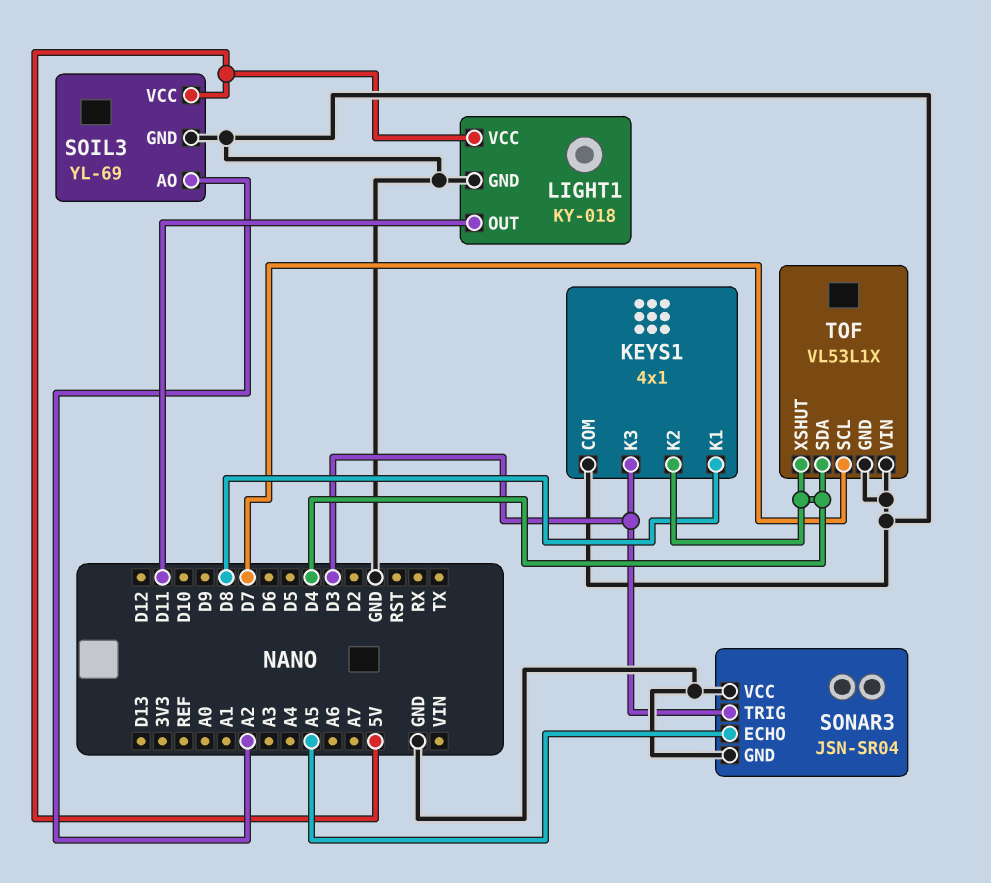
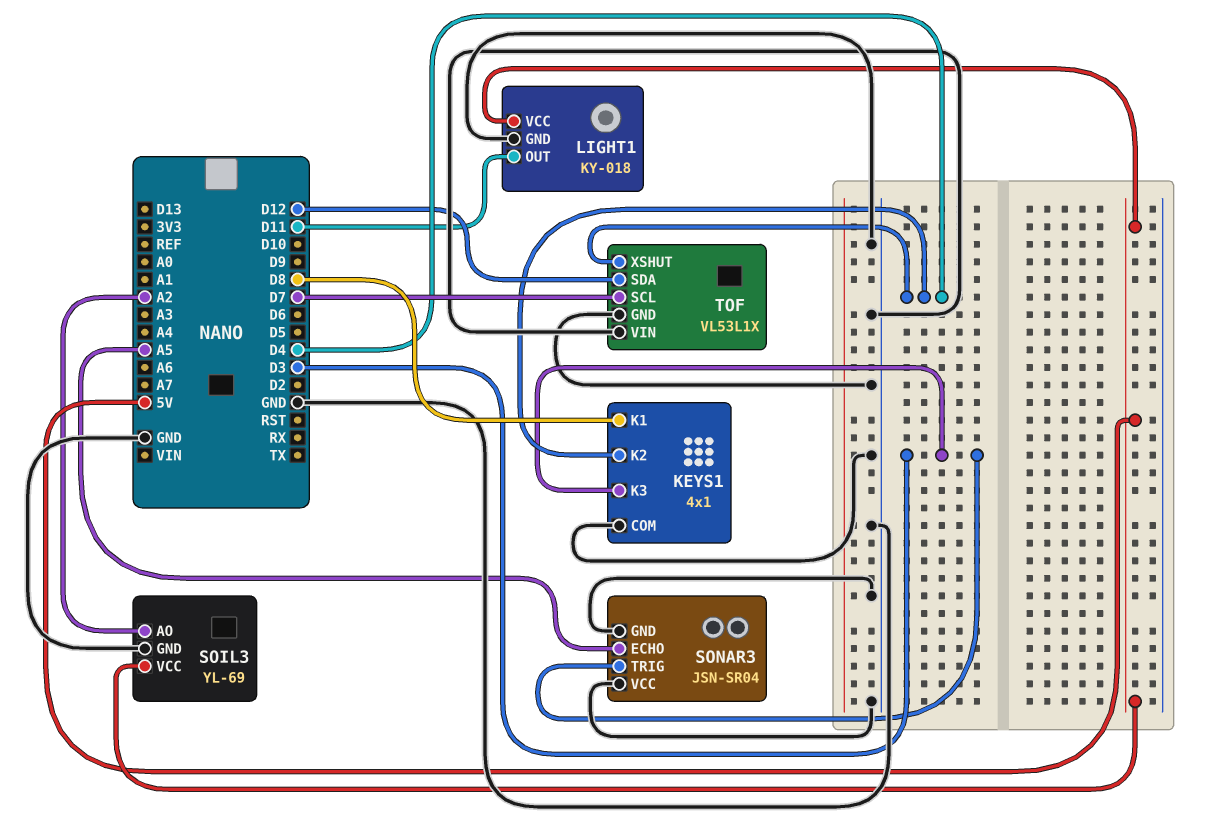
TOF pin SDA: D4 -> D12

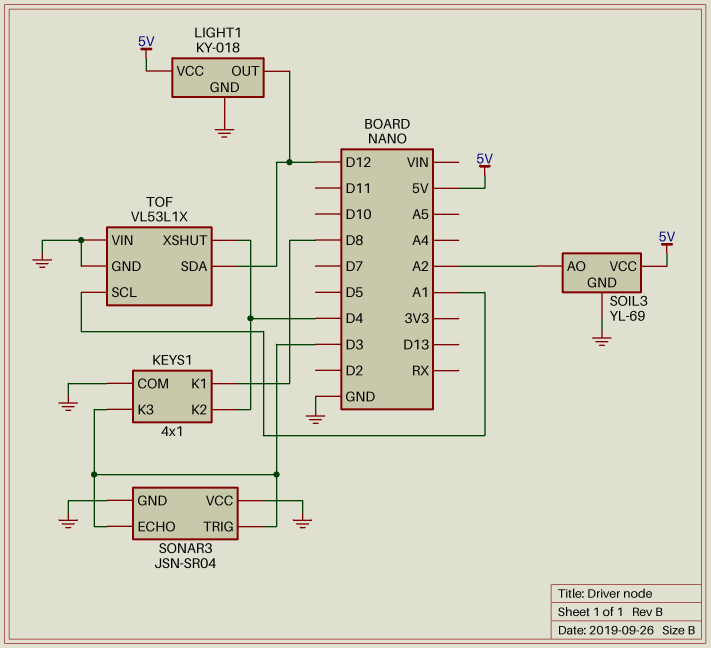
LIGHT1 pin OUT: D11 -> D12
SONAR3 pin ECHO: A5 -> D3
TOF pin SCL: D7 -> A1

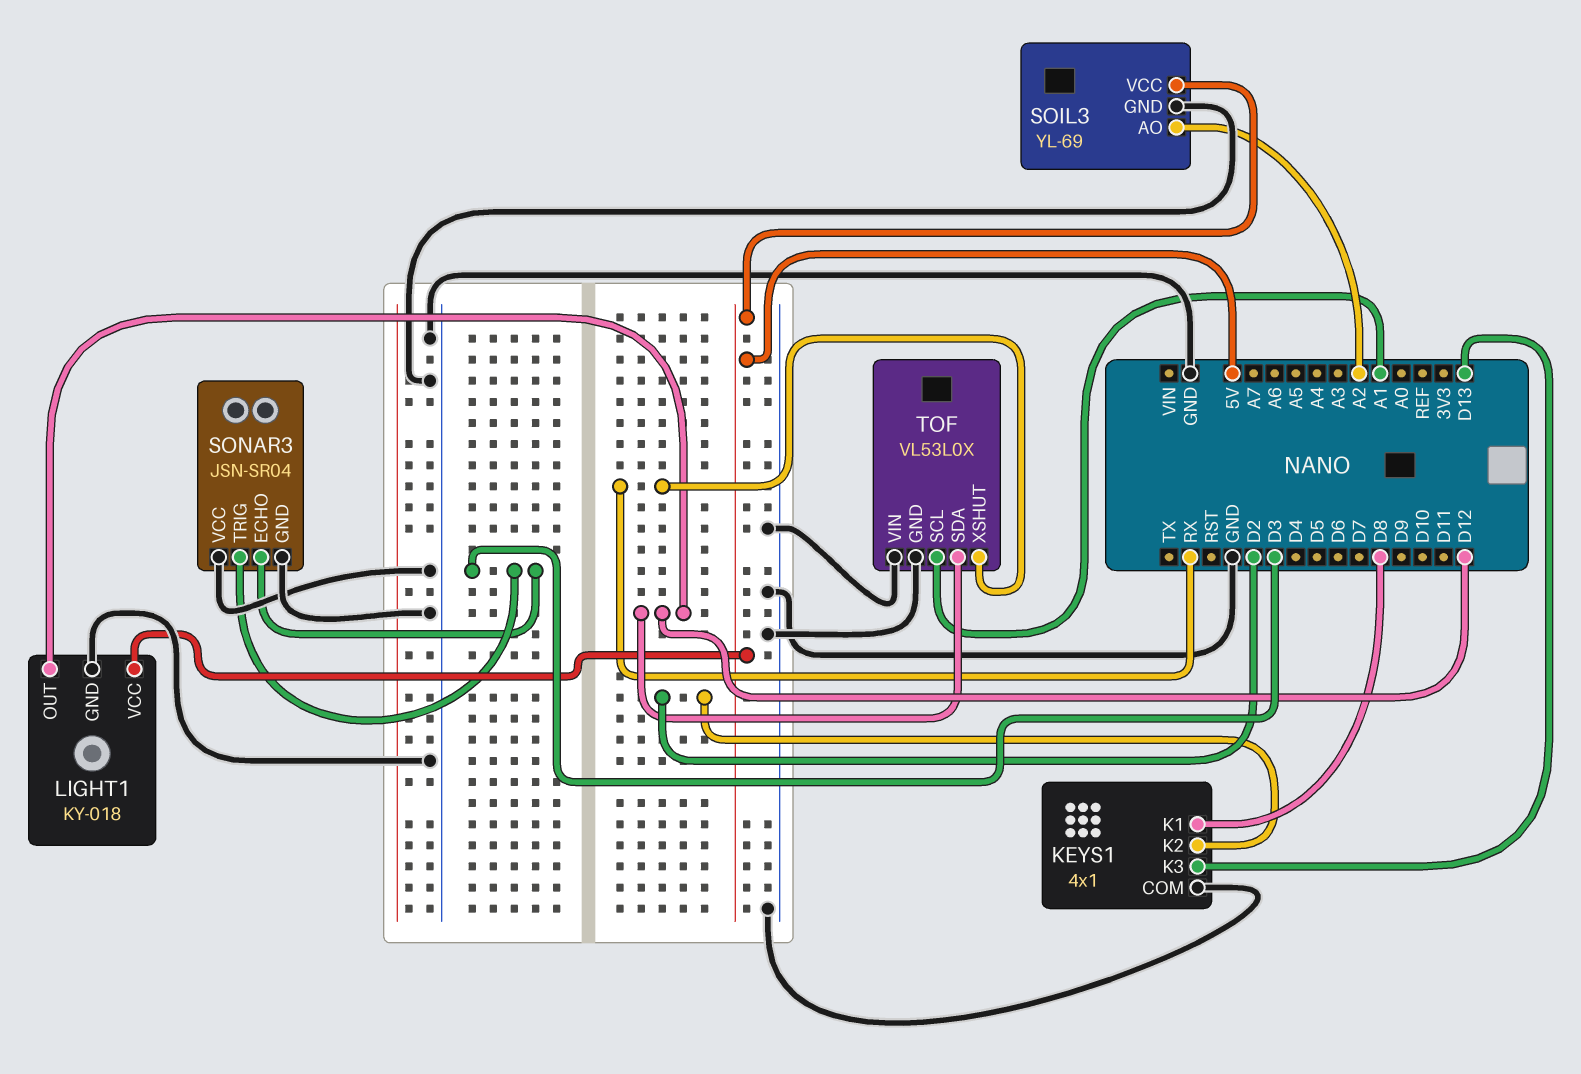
KEYS1 pin K2: D4 -> D2
KEYS1 pin K3: D3 -> D13
TOF: VL53L1X -> VL53L0X
TOF pin XSHUT: D4 -> RX

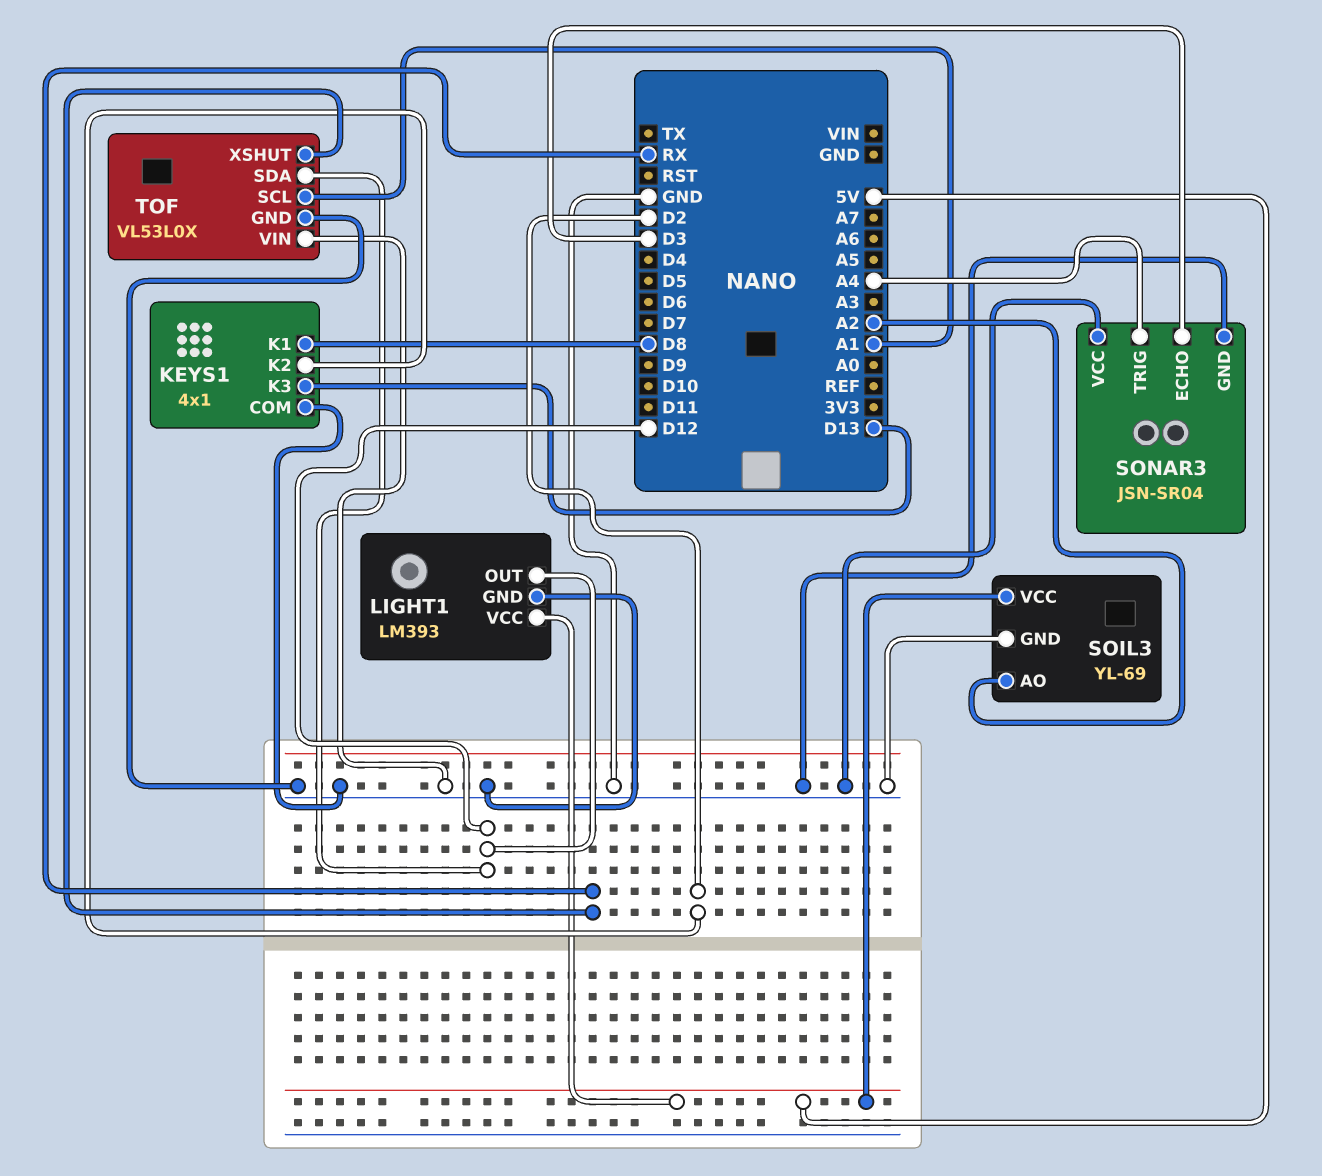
LIGHT1: KY-018 -> LM393
SONAR3 pin TRIG: D3 -> A4

